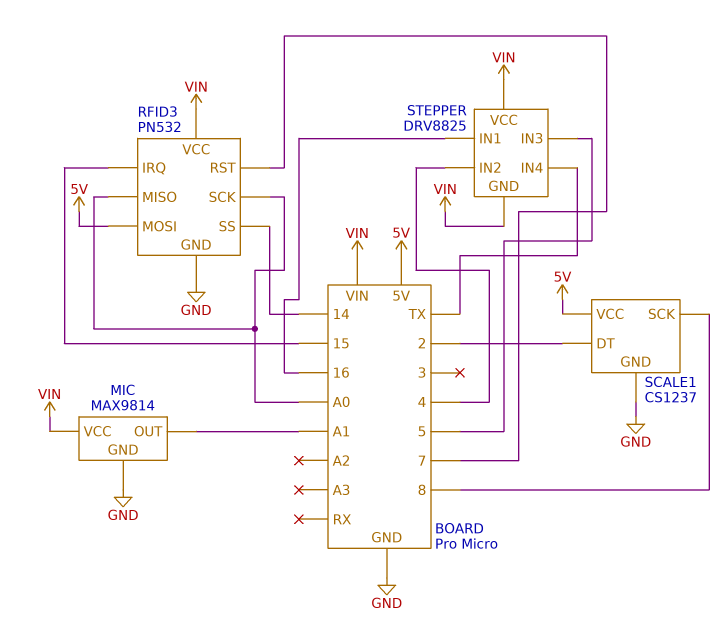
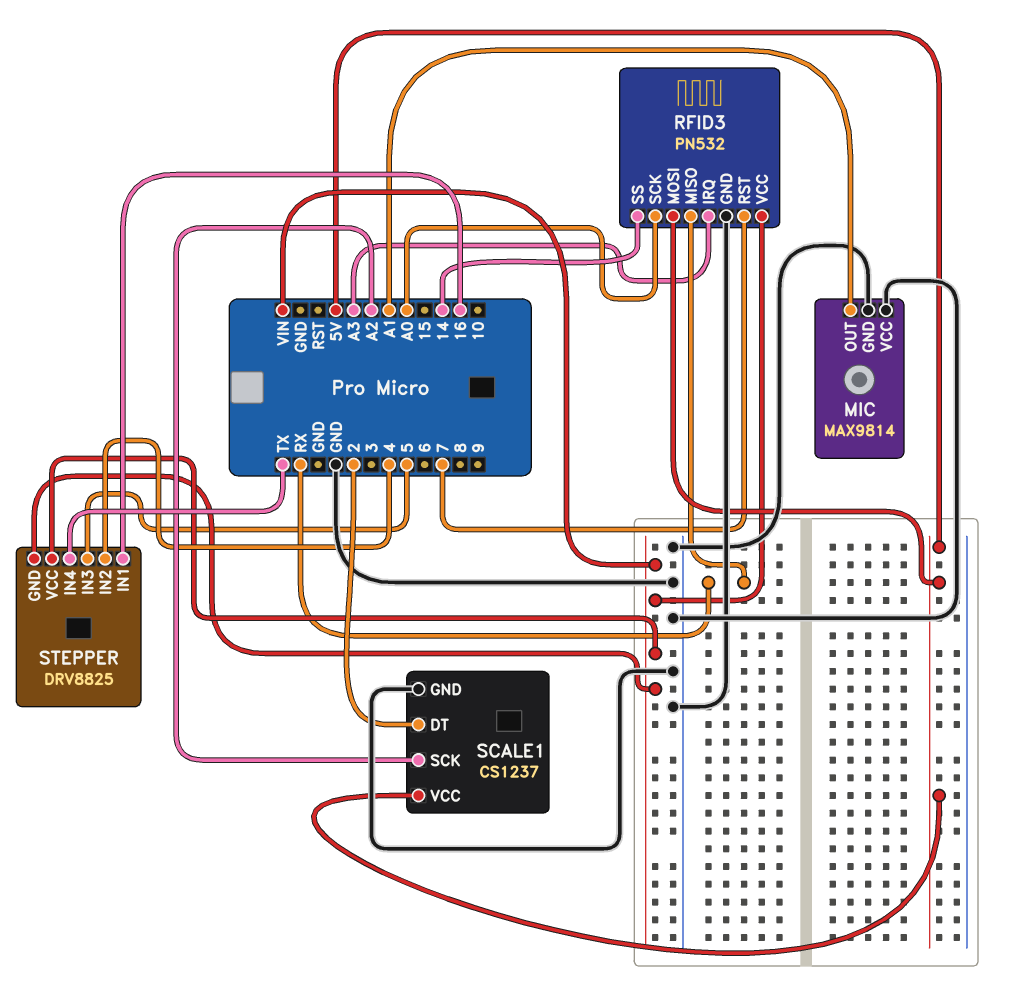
MIC pin VCC: VIN -> GND
RFID3 pin IRQ: 15 -> A3
RFID3 pin MISO: A0 -> RX
SCALE1 pin SCK: 8 -> A2

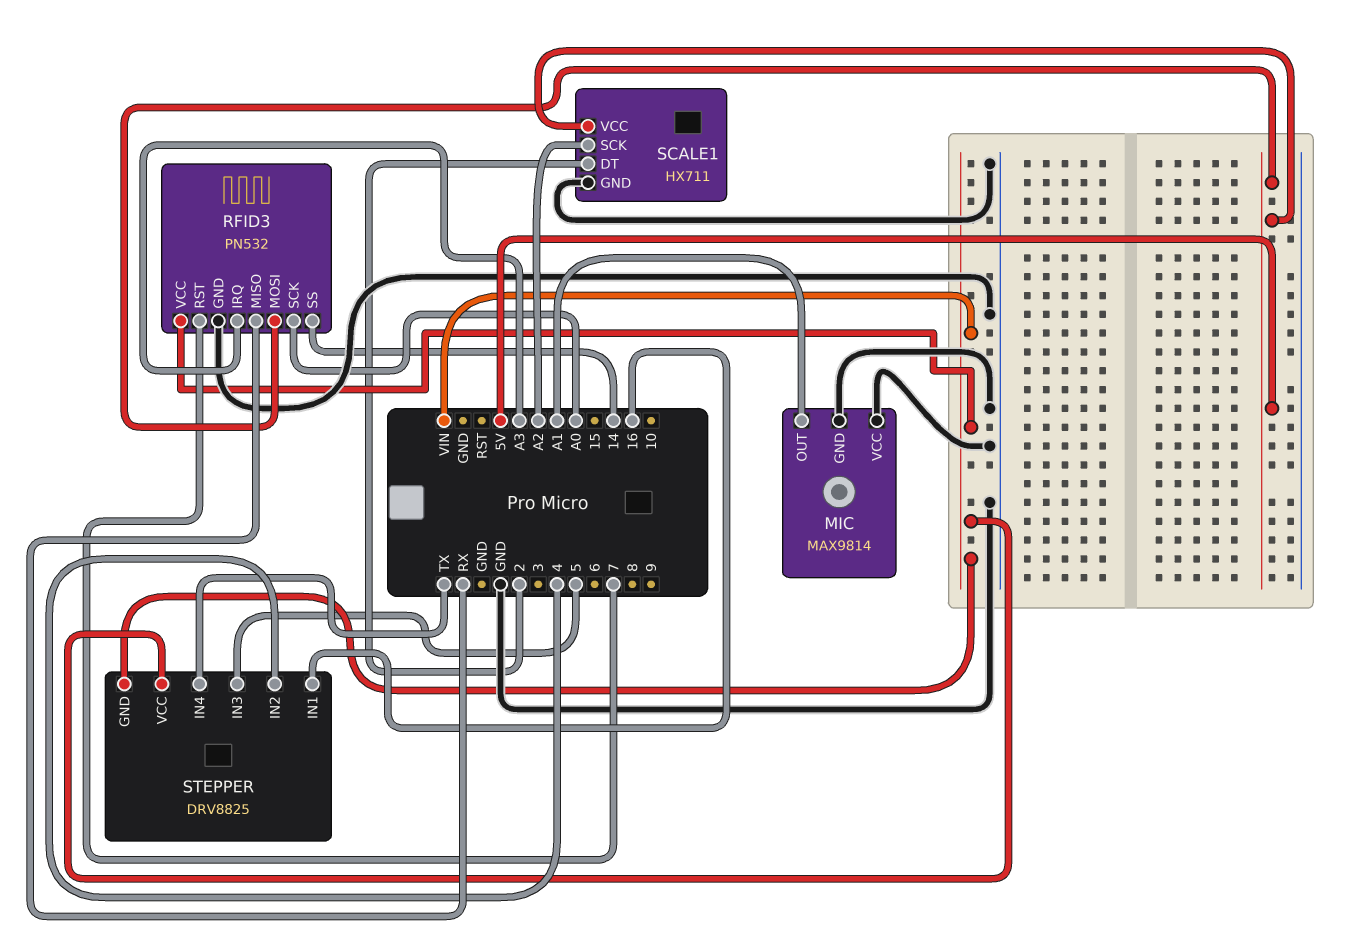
SCALE1: CS1237 -> HX711

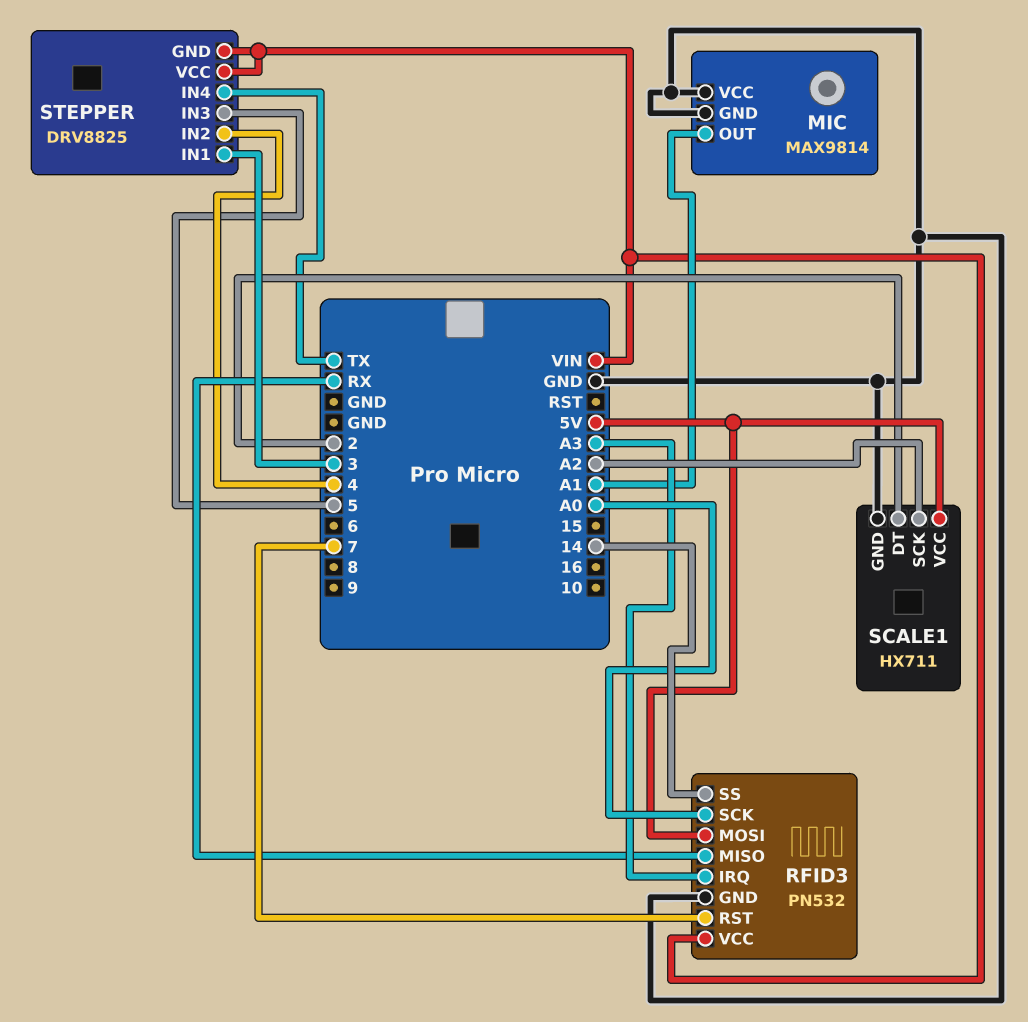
STEPPER pin IN1: 16 -> 3

